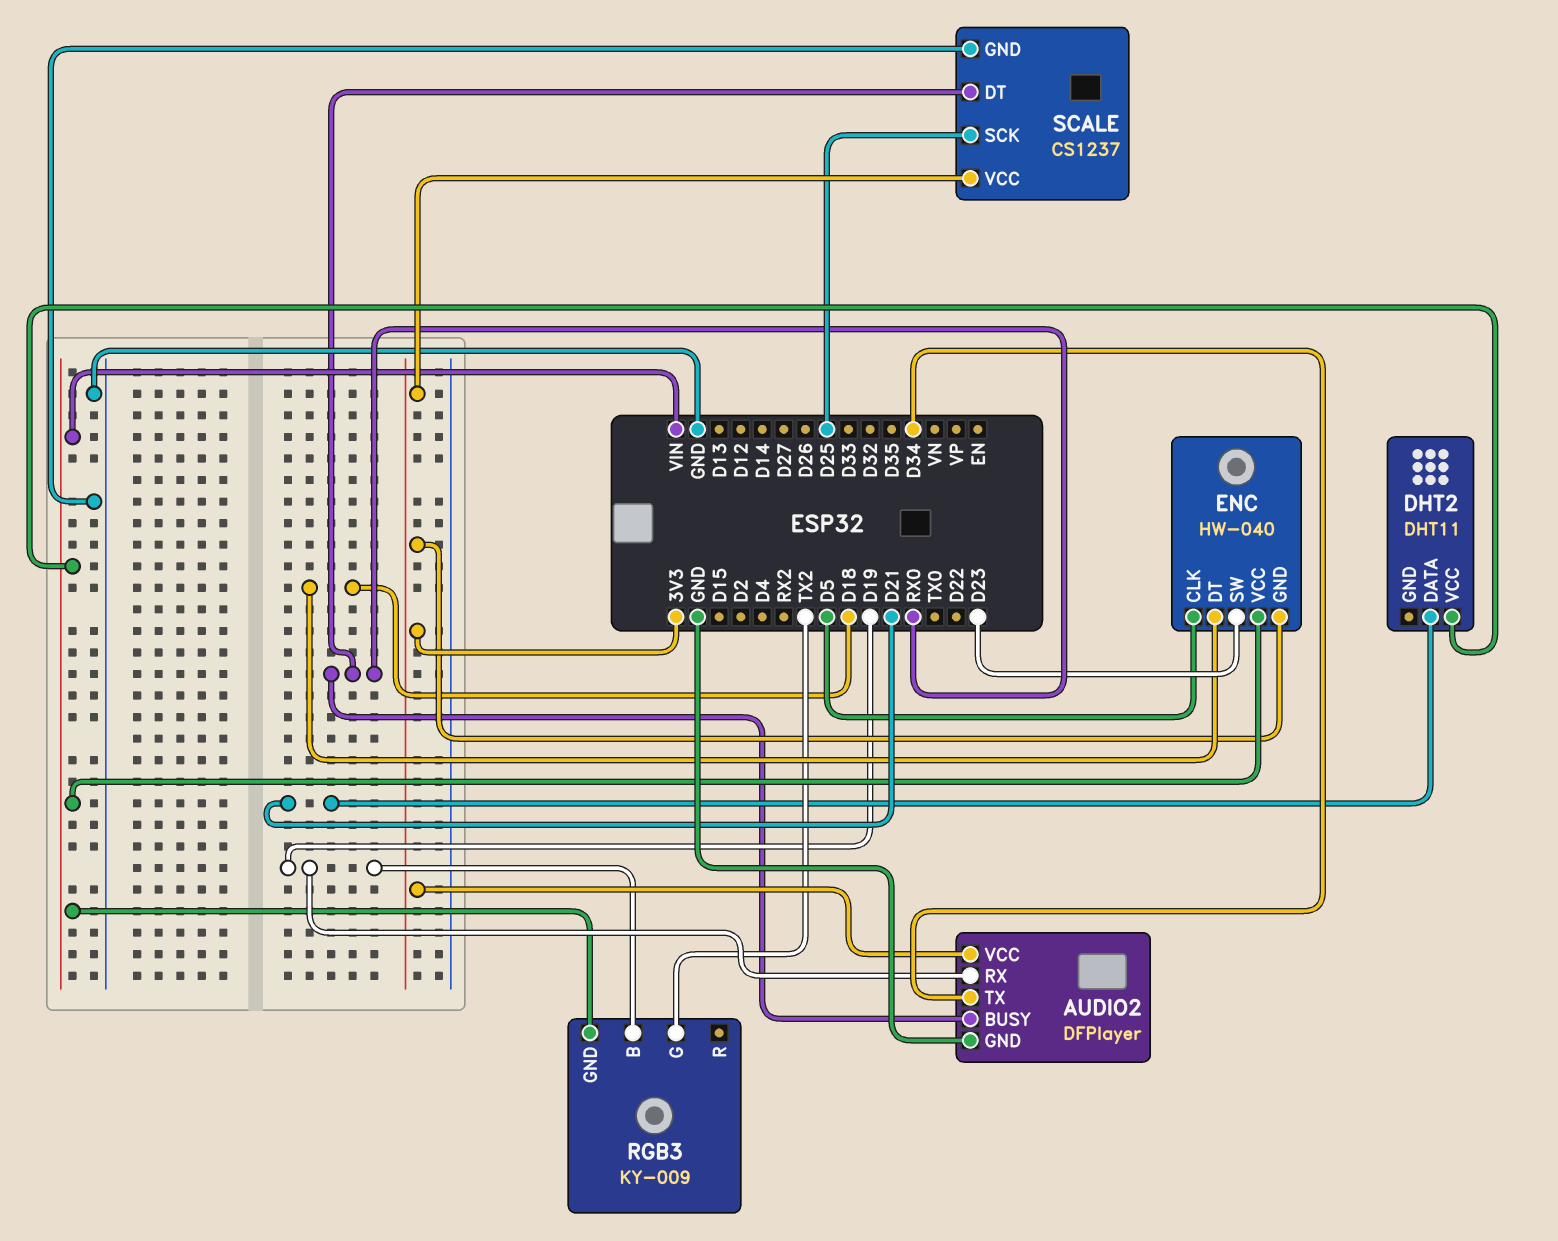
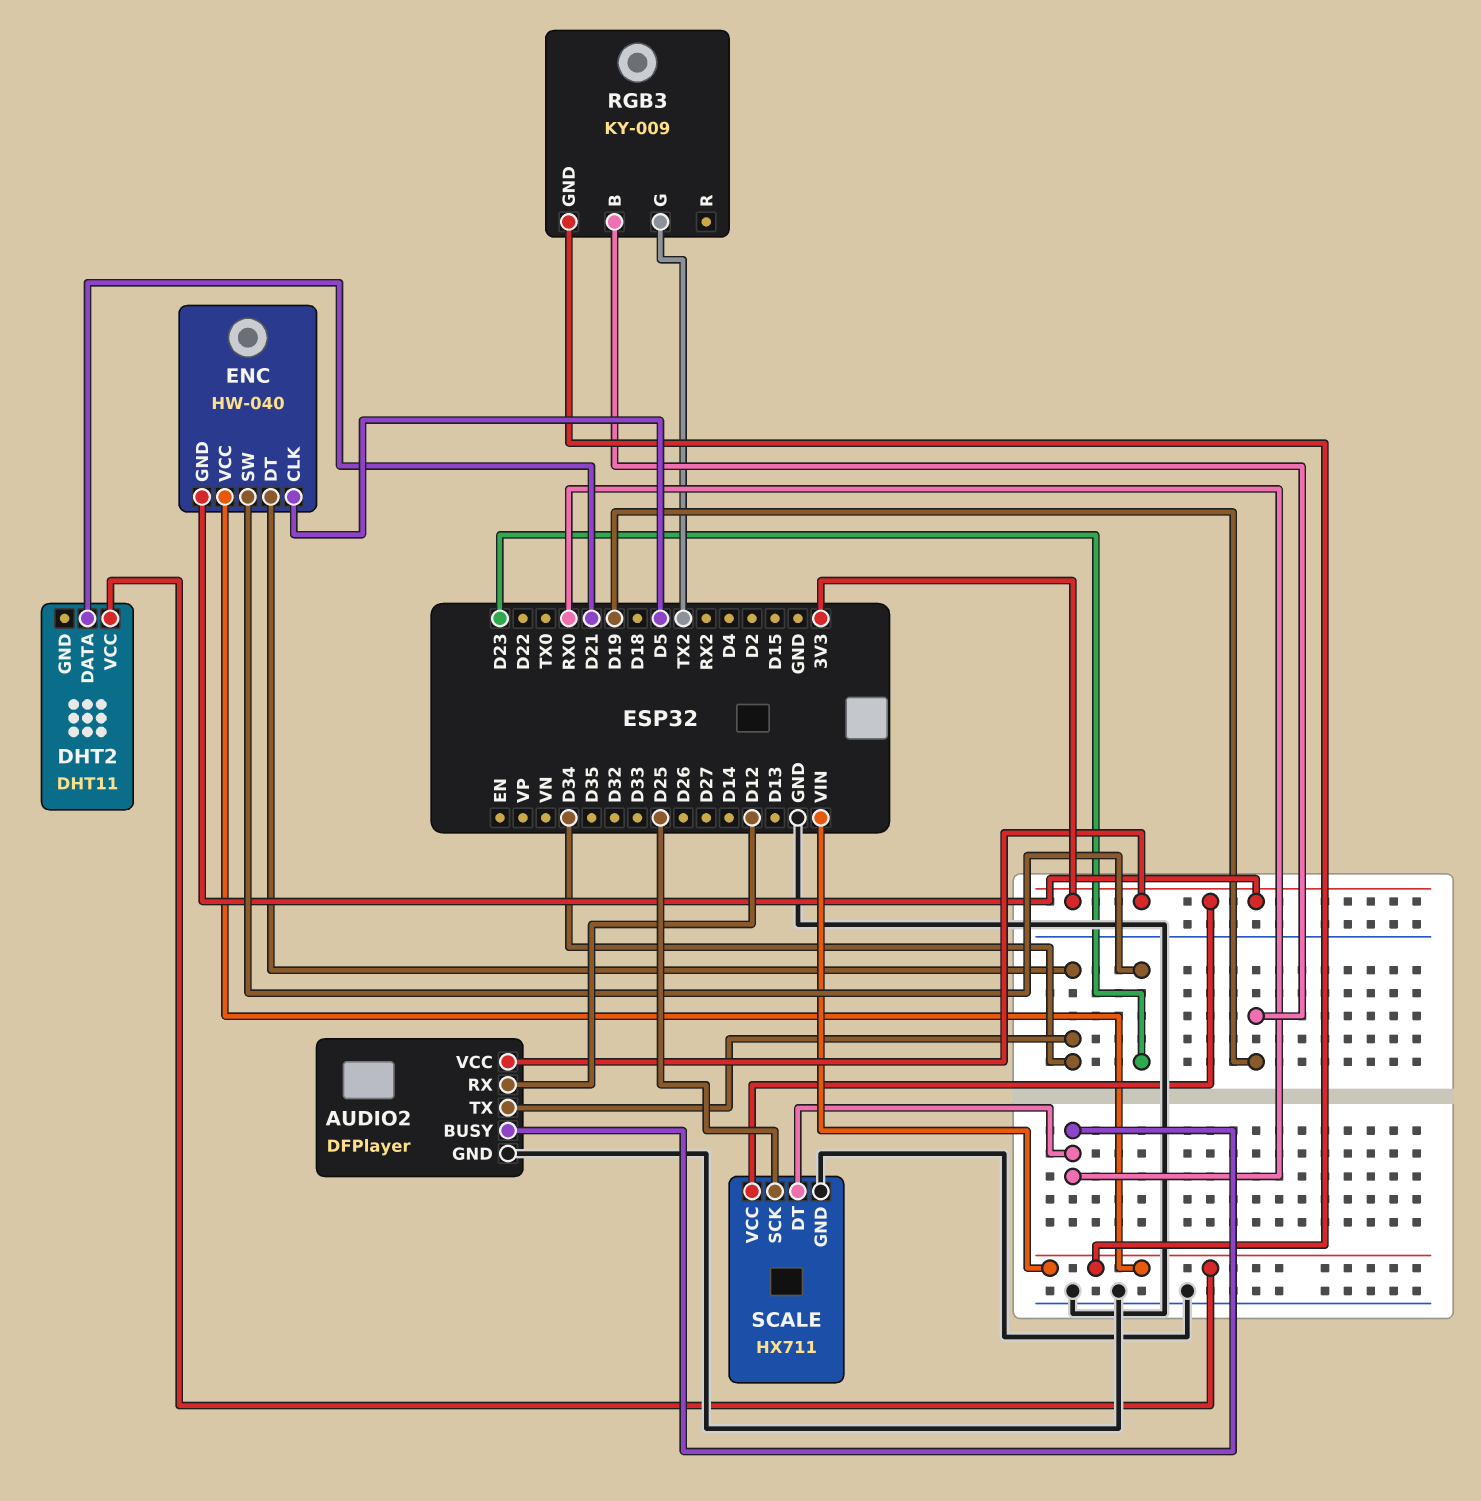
AUDIO2 pin RX: D19 -> D12
ENC pin DT: D18 -> D34
SCALE: CS1237 -> HX711

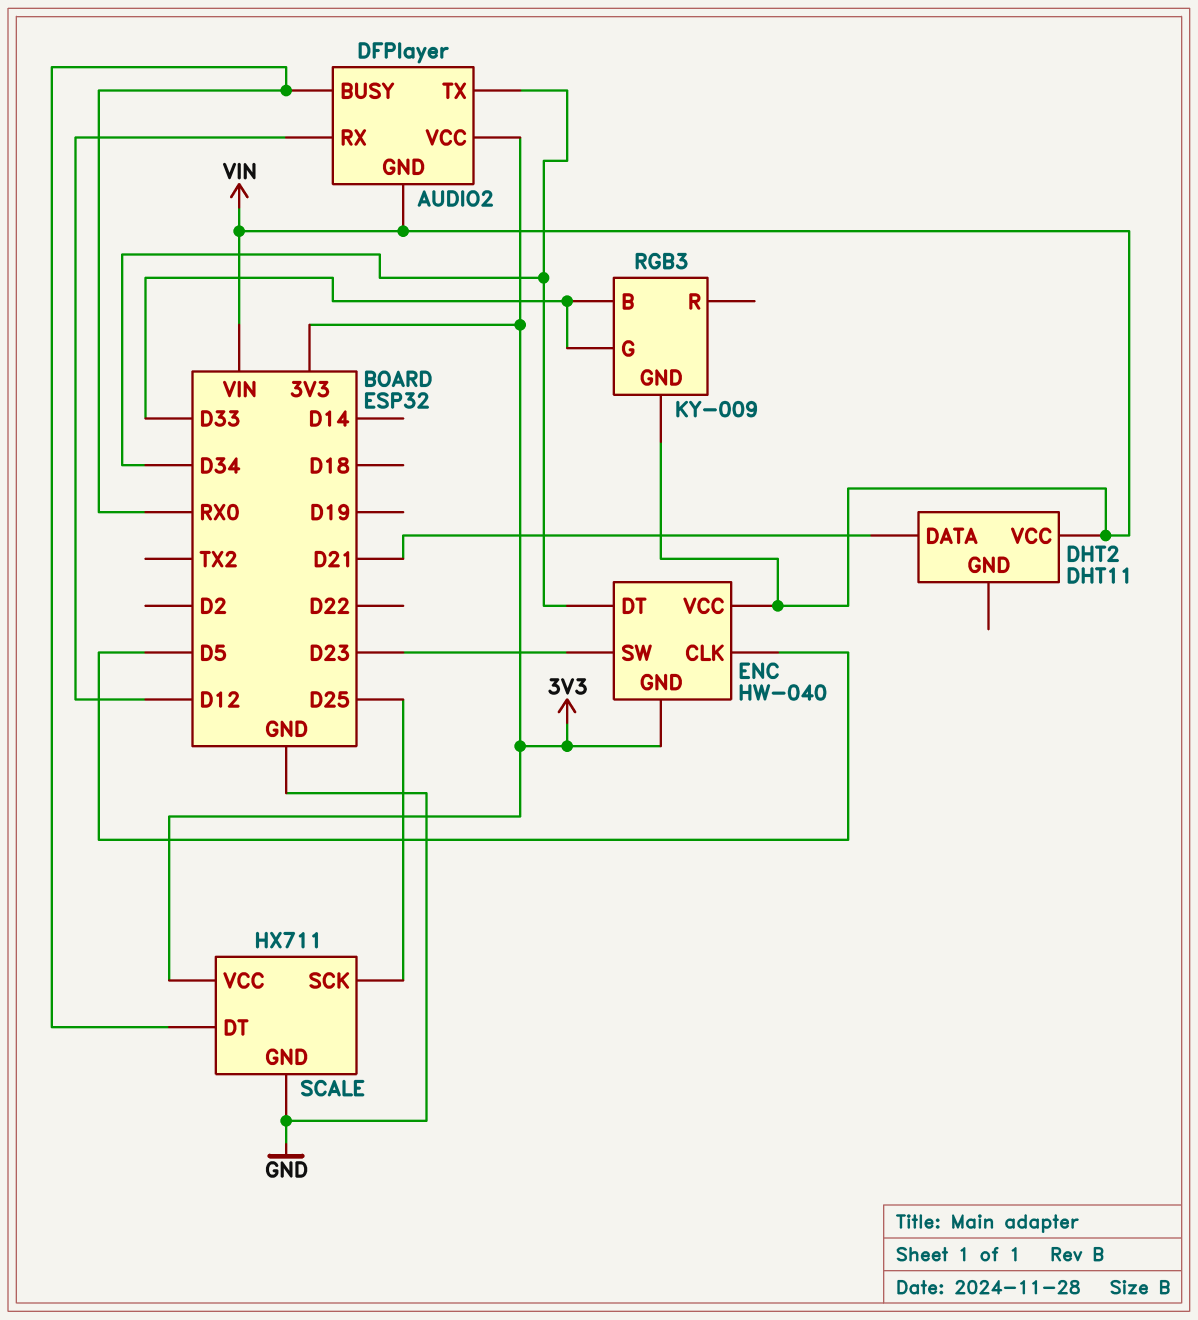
AUDIO2 pin GND: GND -> VIN
RGB3 pin B: D19 -> D33
RGB3 pin G: TX2 -> D33

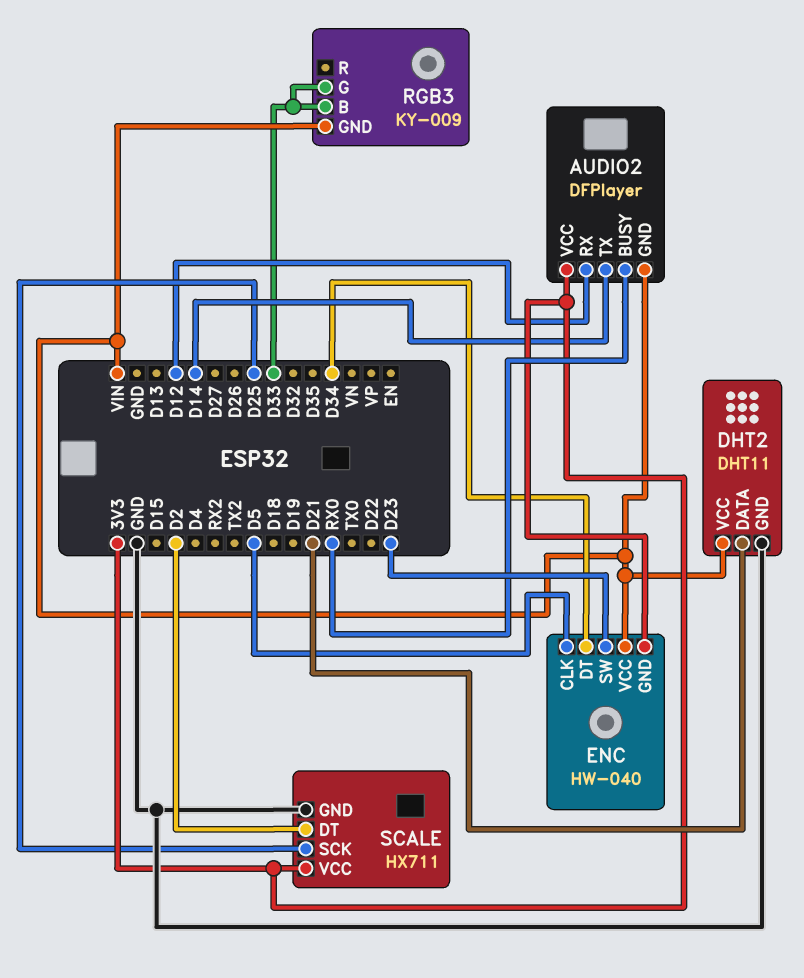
AUDIO2 pin TX: D34 -> D14
DHT2 pin GND: none -> GND
SCALE pin DT: RX0 -> D2

